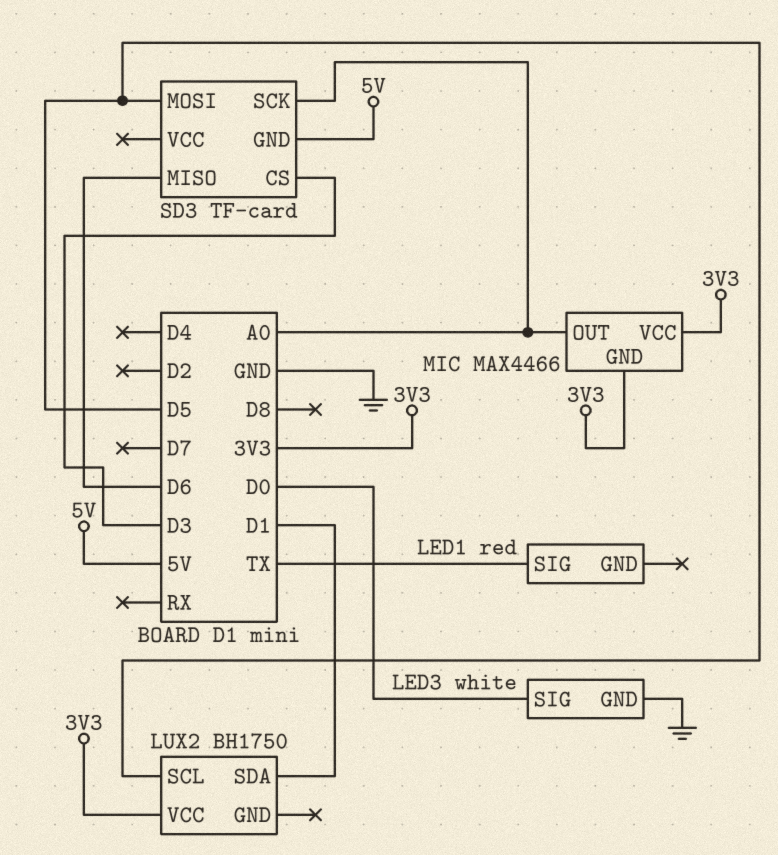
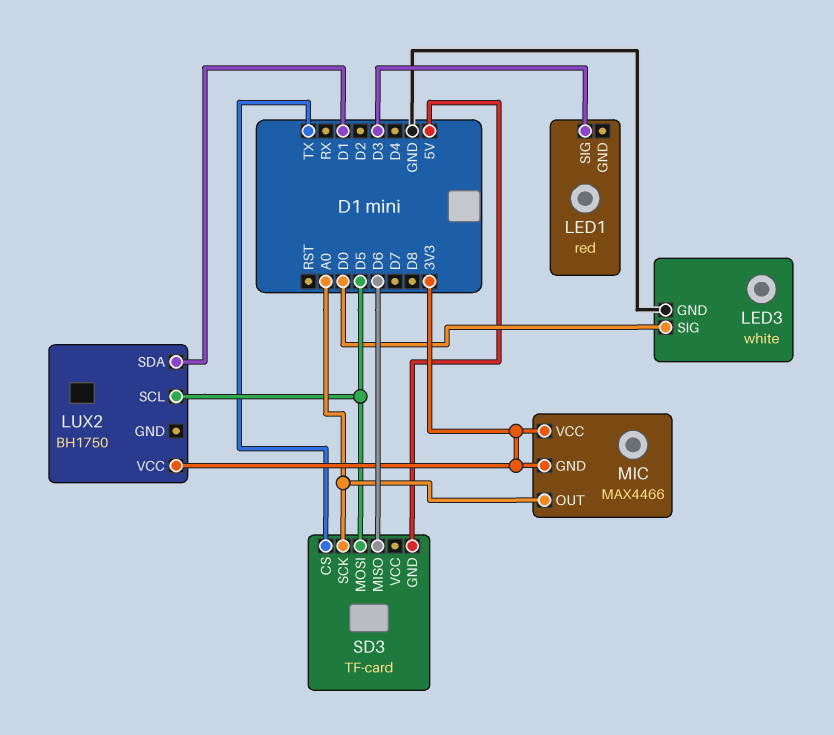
LED1 pin SIG: TX -> D3
SD3 pin CS: D3 -> TX

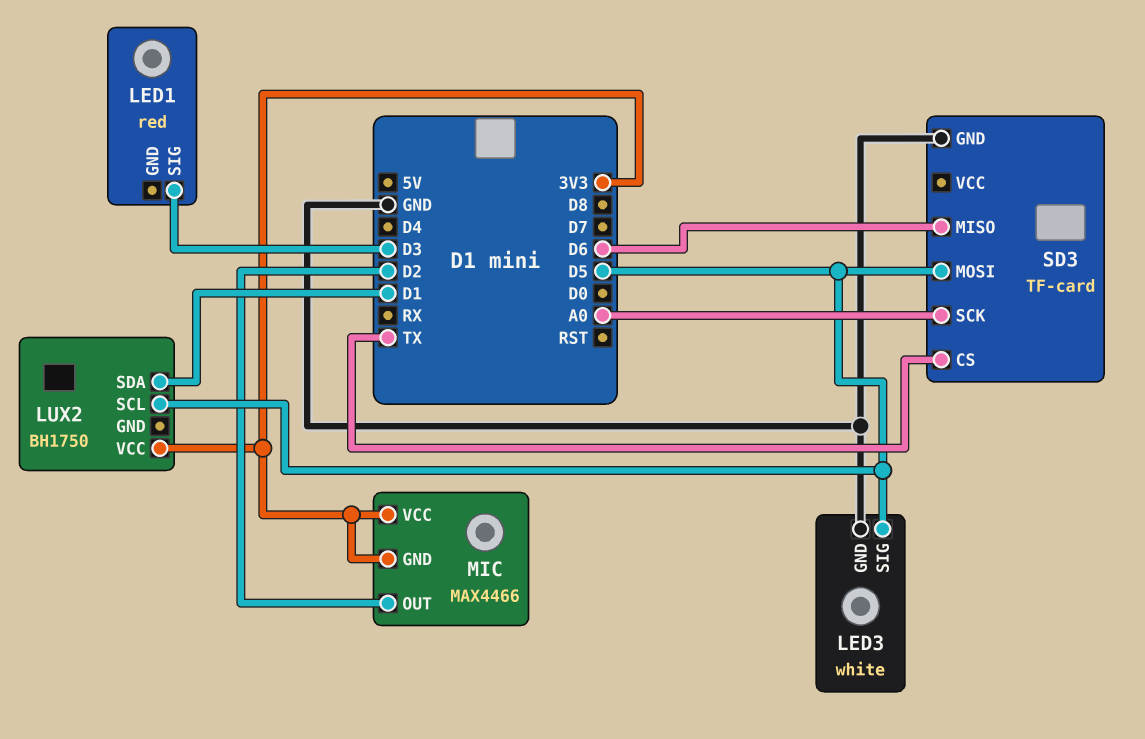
LED3 pin SIG: D0 -> D5
MIC pin OUT: A0 -> D2
SD3 pin GND: 5V -> GND

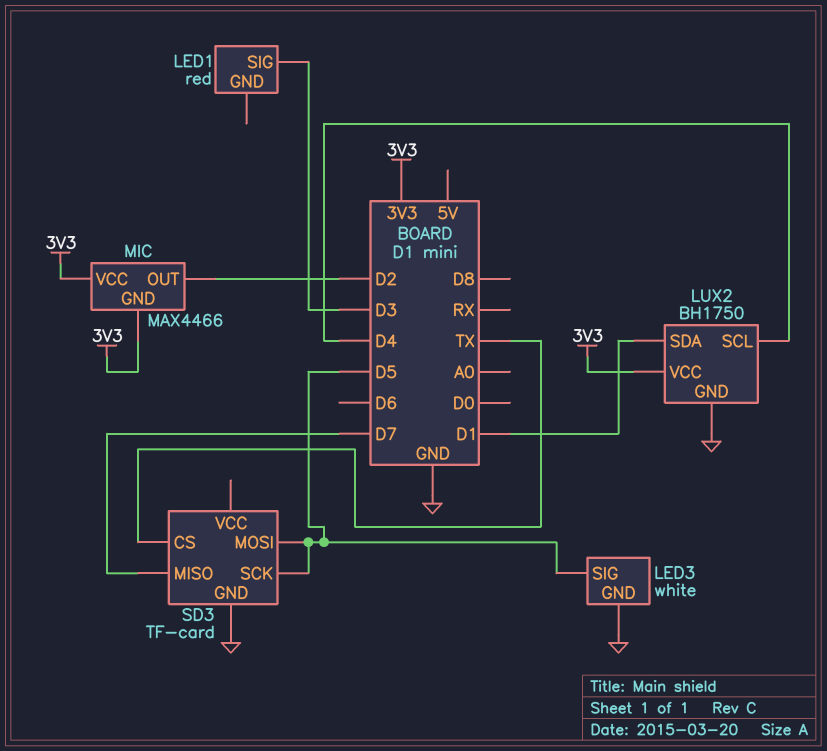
LUX2 pin GND: none -> GND
LUX2 pin SCL: D5 -> D4
SD3 pin MISO: D6 -> D7
SD3 pin SCK: A0 -> D5

